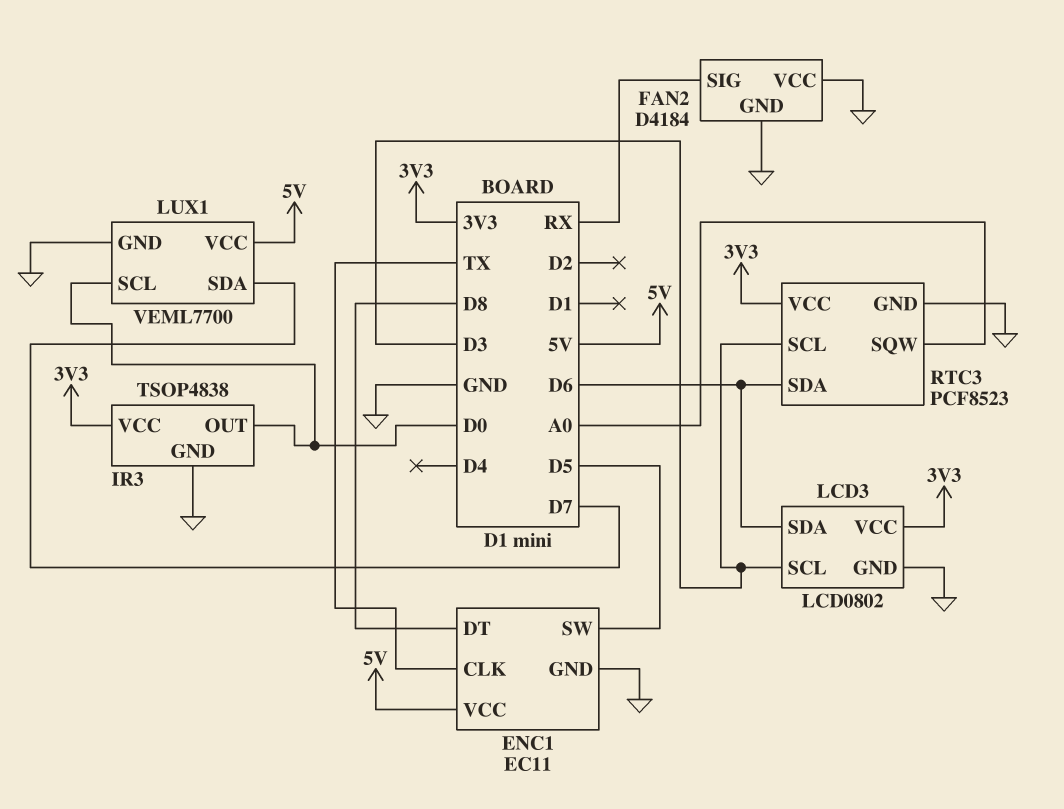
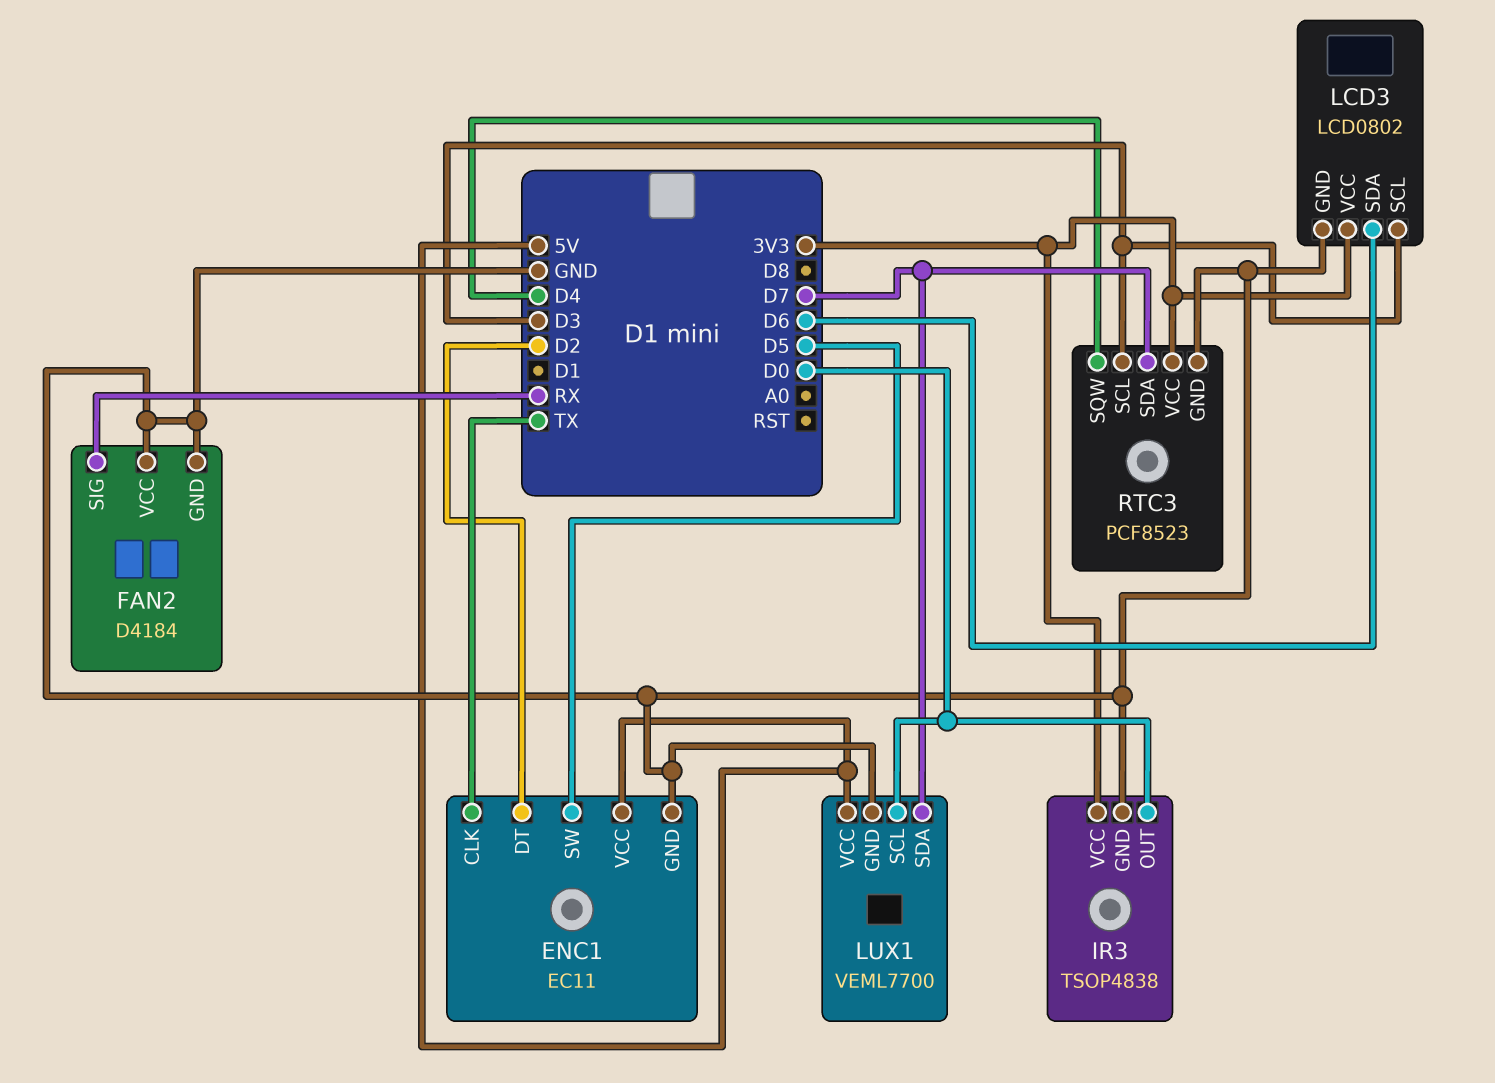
ENC1 pin DT: D8 -> D2
RTC3 pin SDA: D6 -> D7
RTC3 pin SQW: A0 -> D4

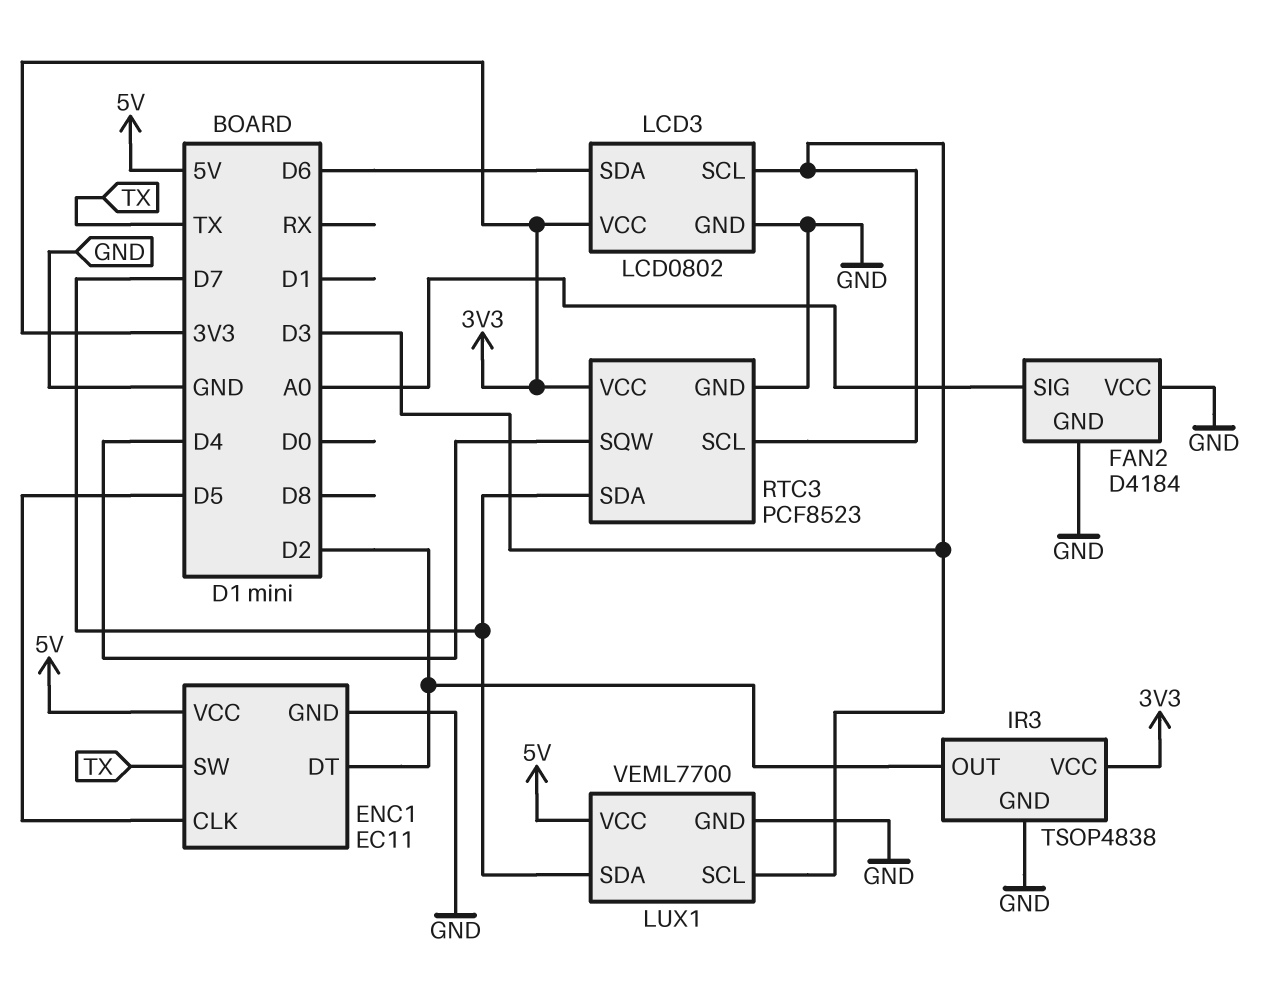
ENC1 pin CLK: TX -> D5
ENC1 pin SW: D5 -> TX
FAN2 pin SIG: RX -> A0
IR3 pin OUT: D0 -> D2
LUX1 pin SCL: D0 -> D3

